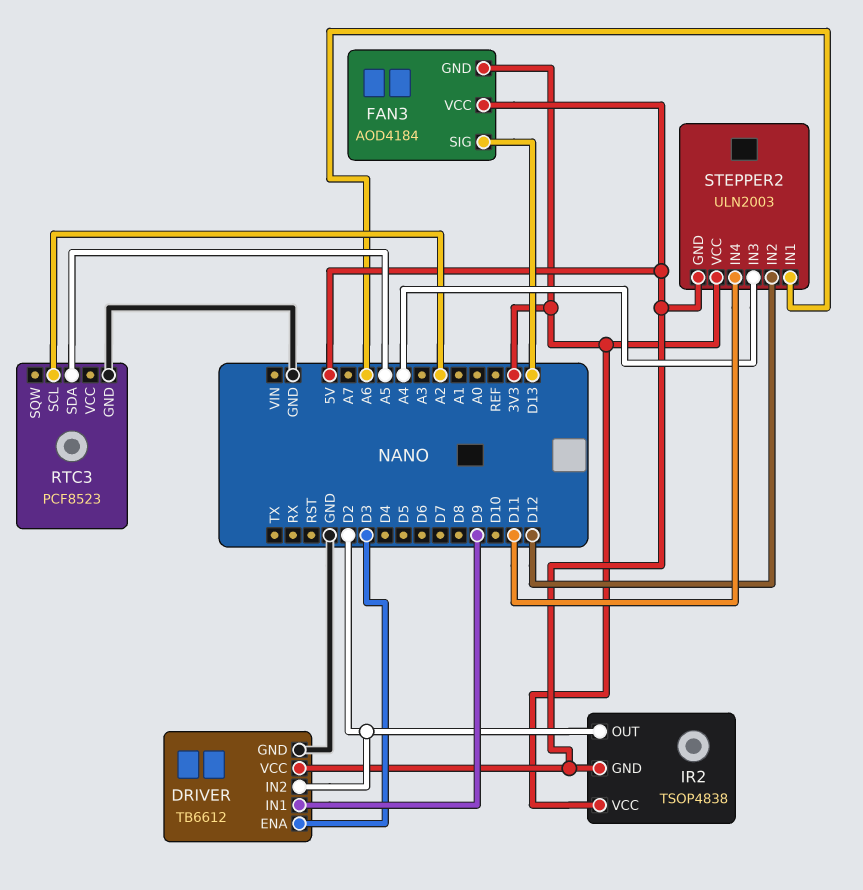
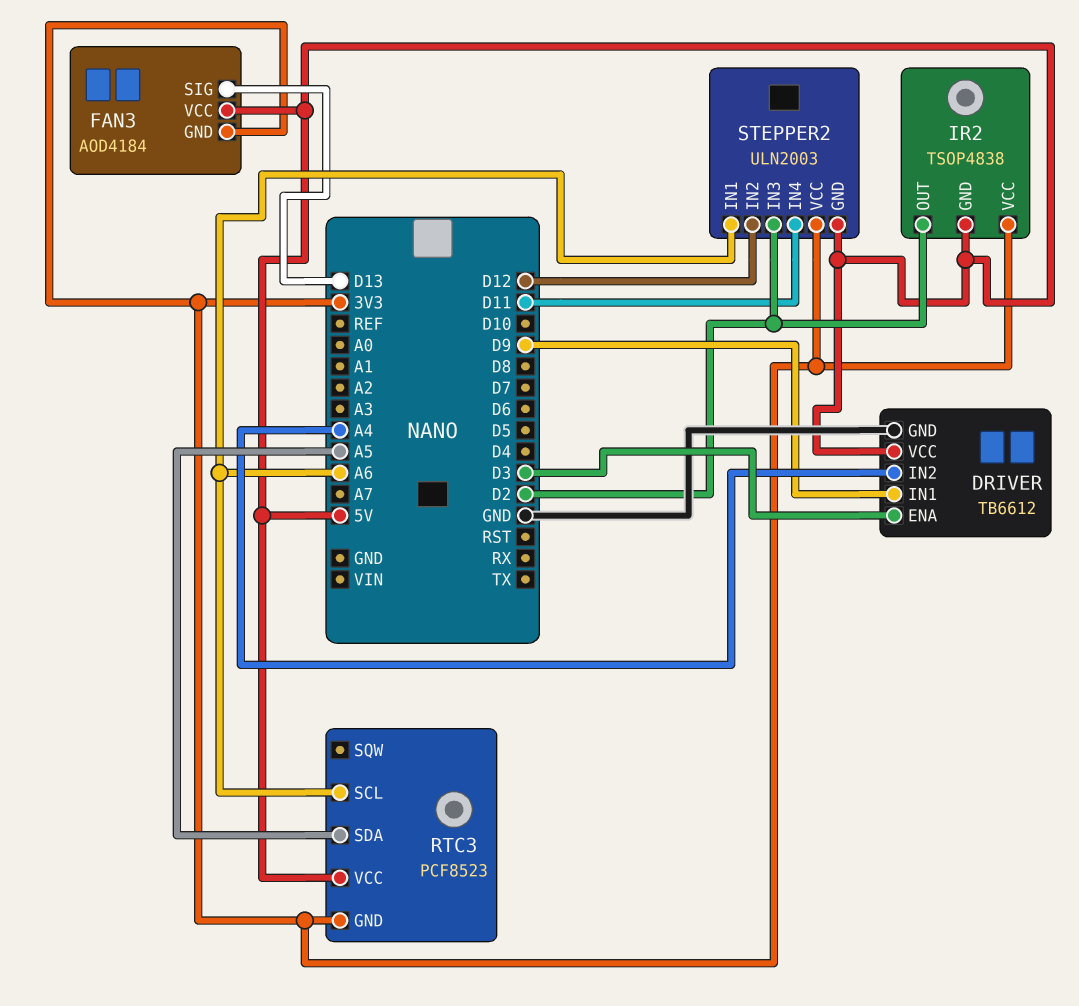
DRIVER pin IN2: D2 -> A4
RTC3 pin GND: GND -> 3V3
RTC3 pin SCL: A2 -> A6
RTC3 pin VCC: none -> 5V
STEPPER2 pin IN3: A4 -> D2

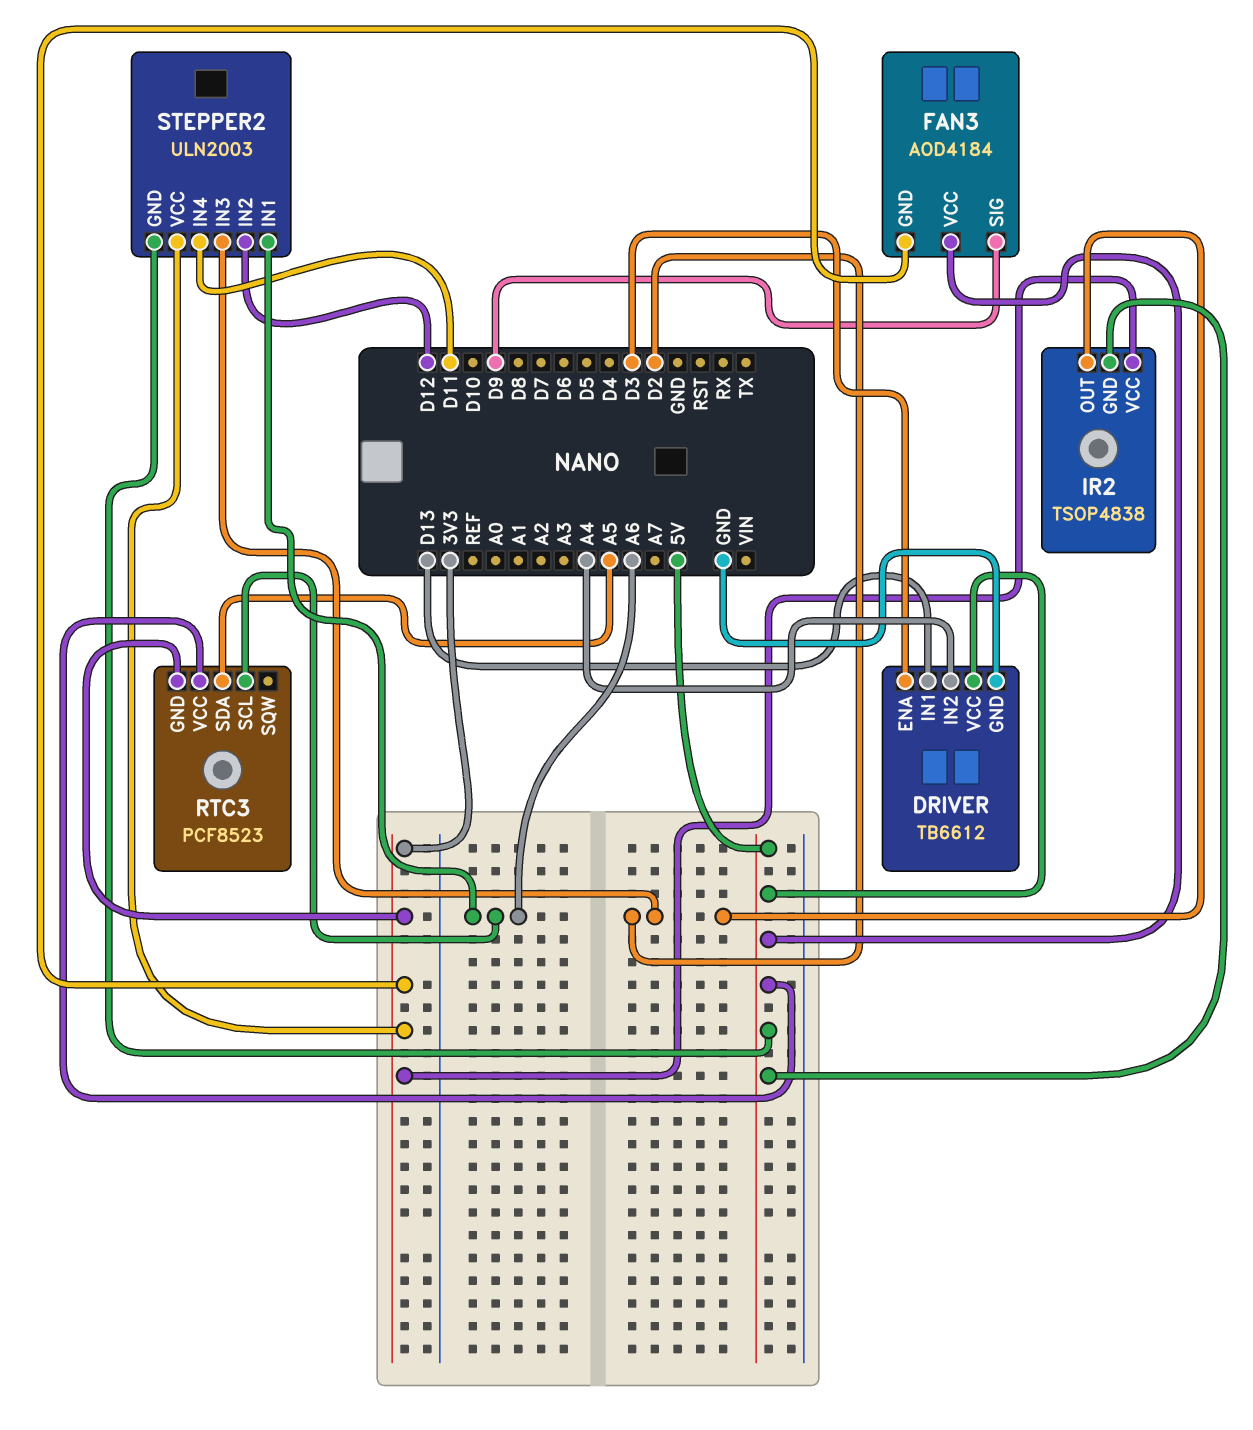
DRIVER pin IN1: D9 -> D13
FAN3 pin SIG: D13 -> D9

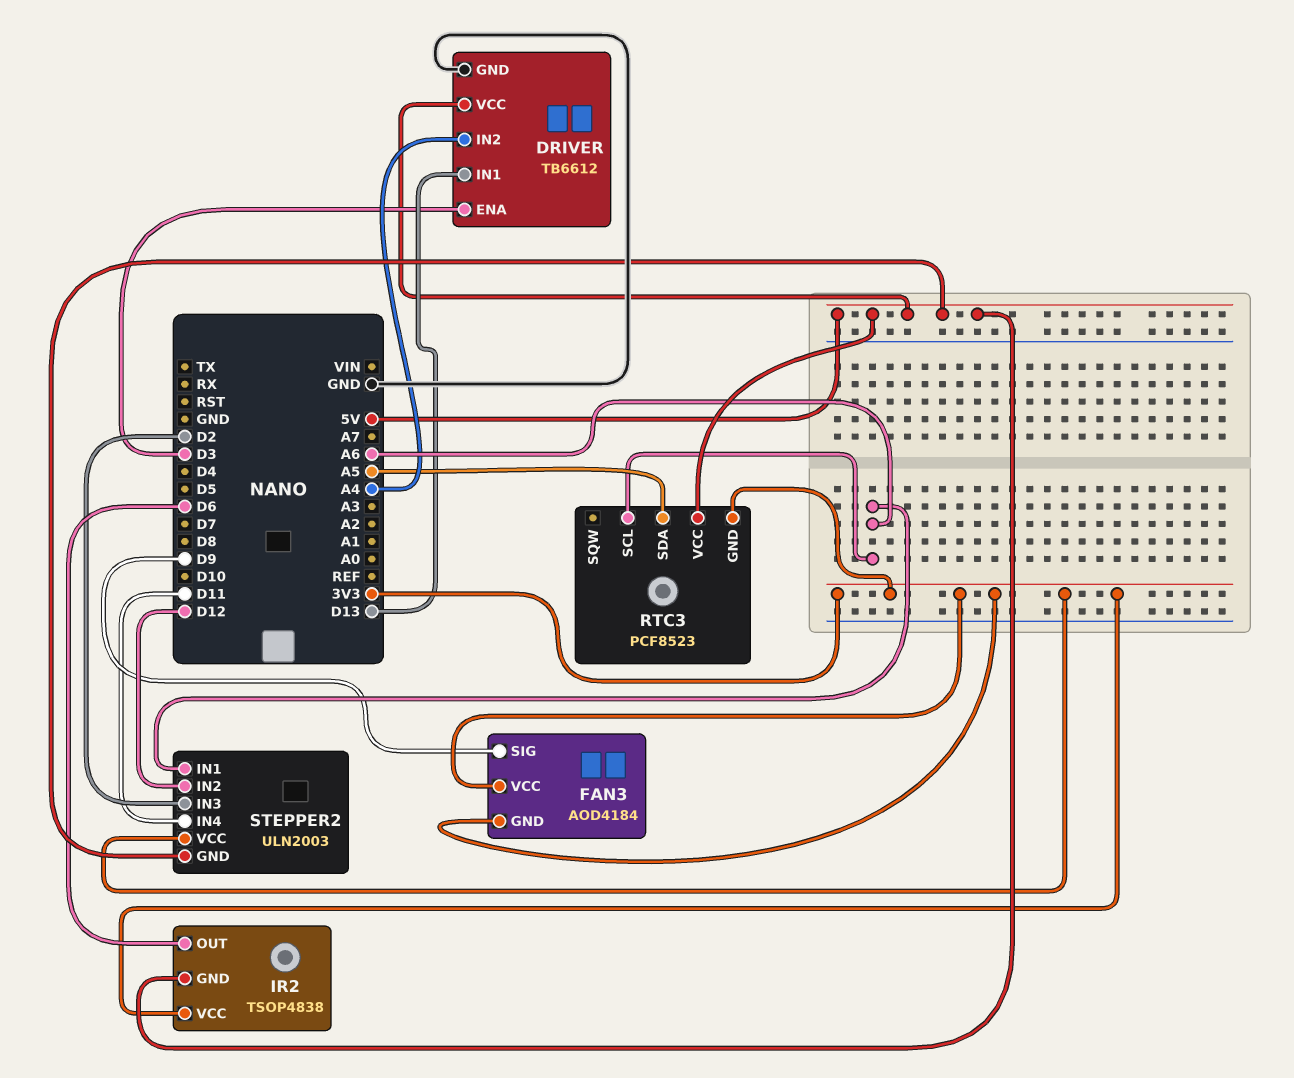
FAN3 pin VCC: 5V -> 3V3
IR2 pin OUT: D2 -> D6

